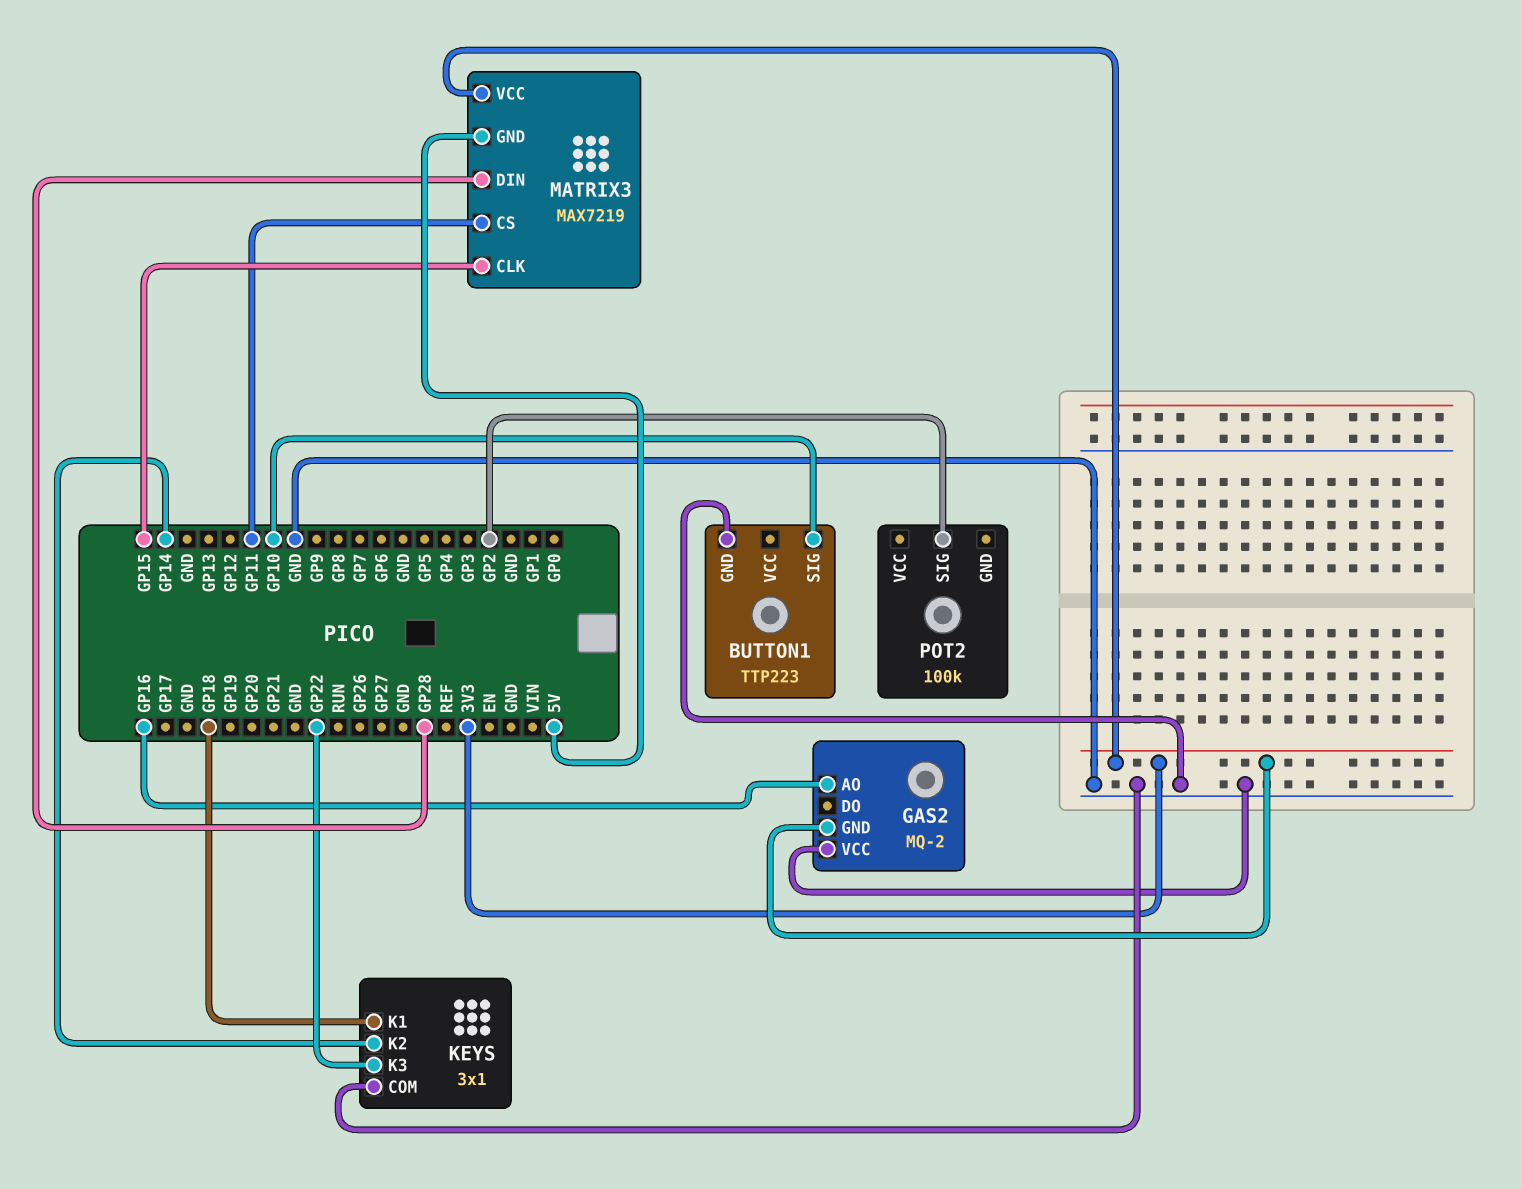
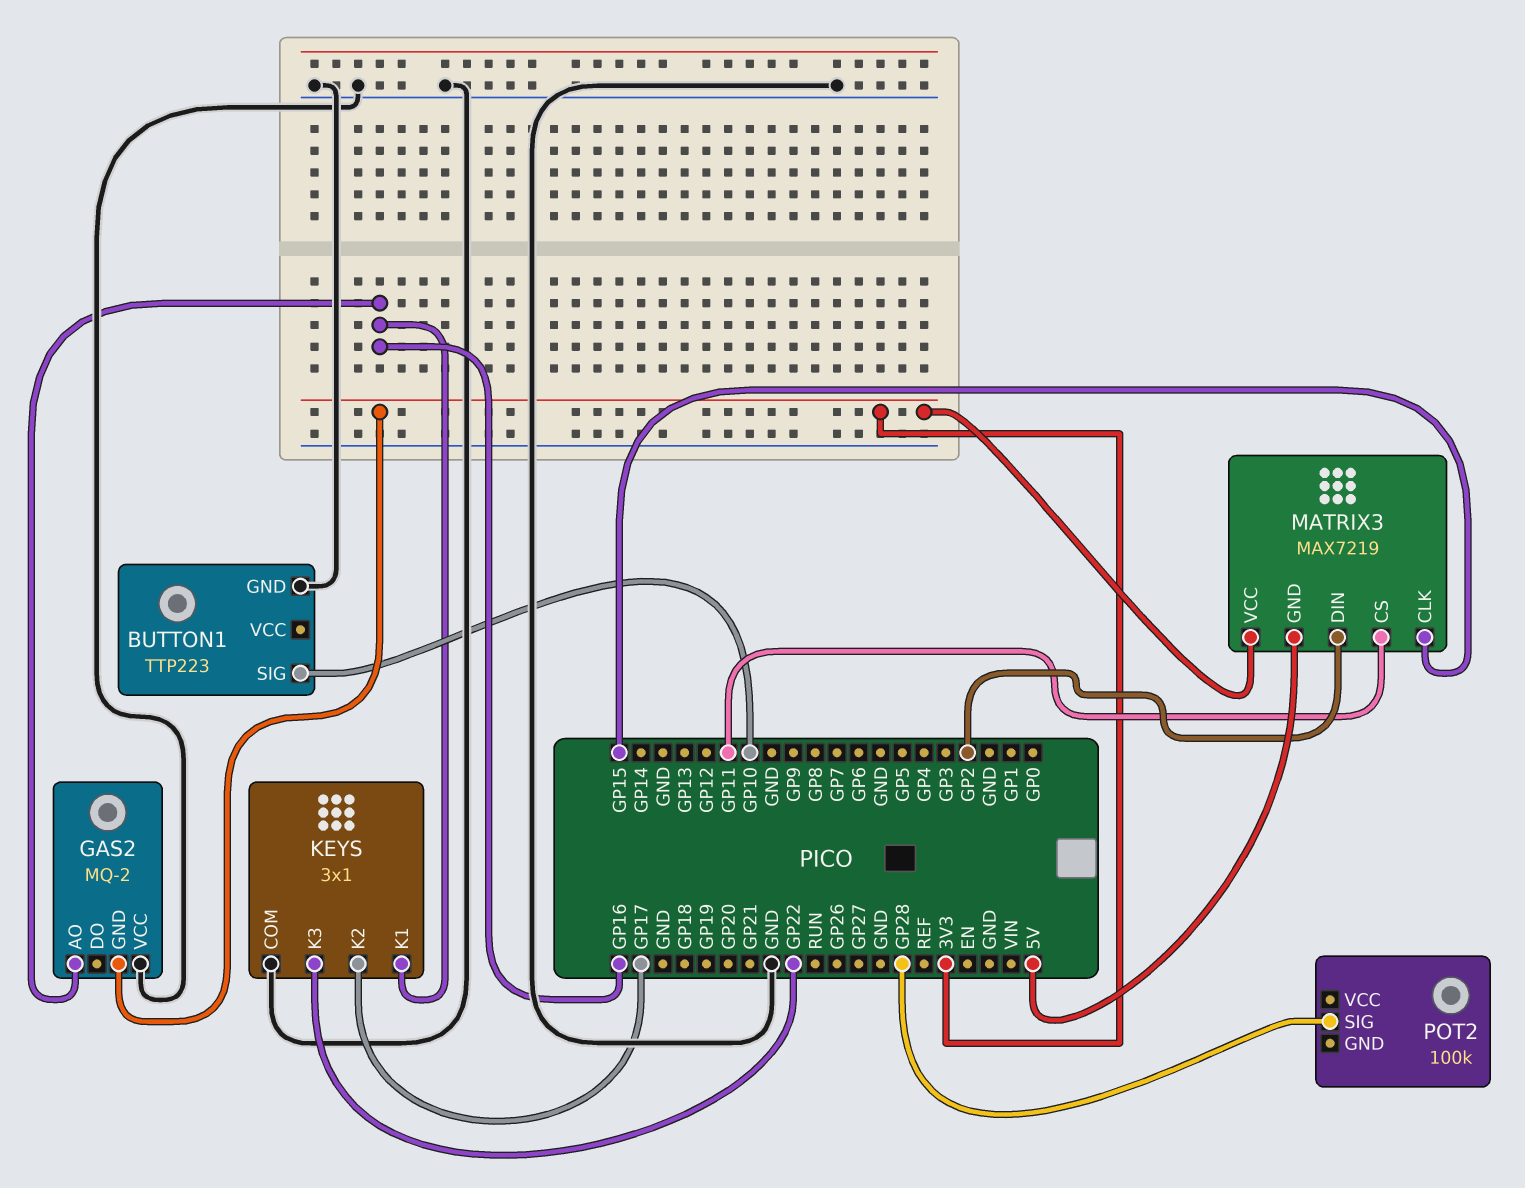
KEYS pin K1: GP18 -> GP16
KEYS pin K2: GP14 -> GP17
MATRIX3 pin DIN: GP28 -> GP2
POT2 pin SIG: GP2 -> GP28

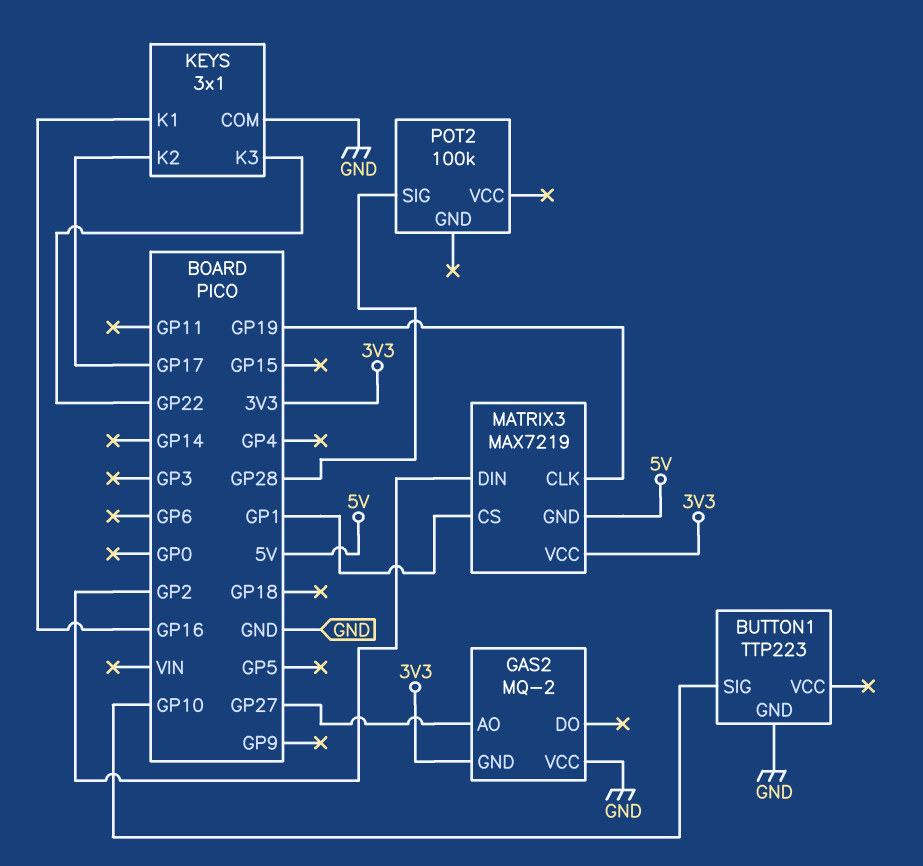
GAS2 pin AO: GP16 -> GP27
MATRIX3 pin CLK: GP15 -> GP19
MATRIX3 pin CS: GP11 -> GP1

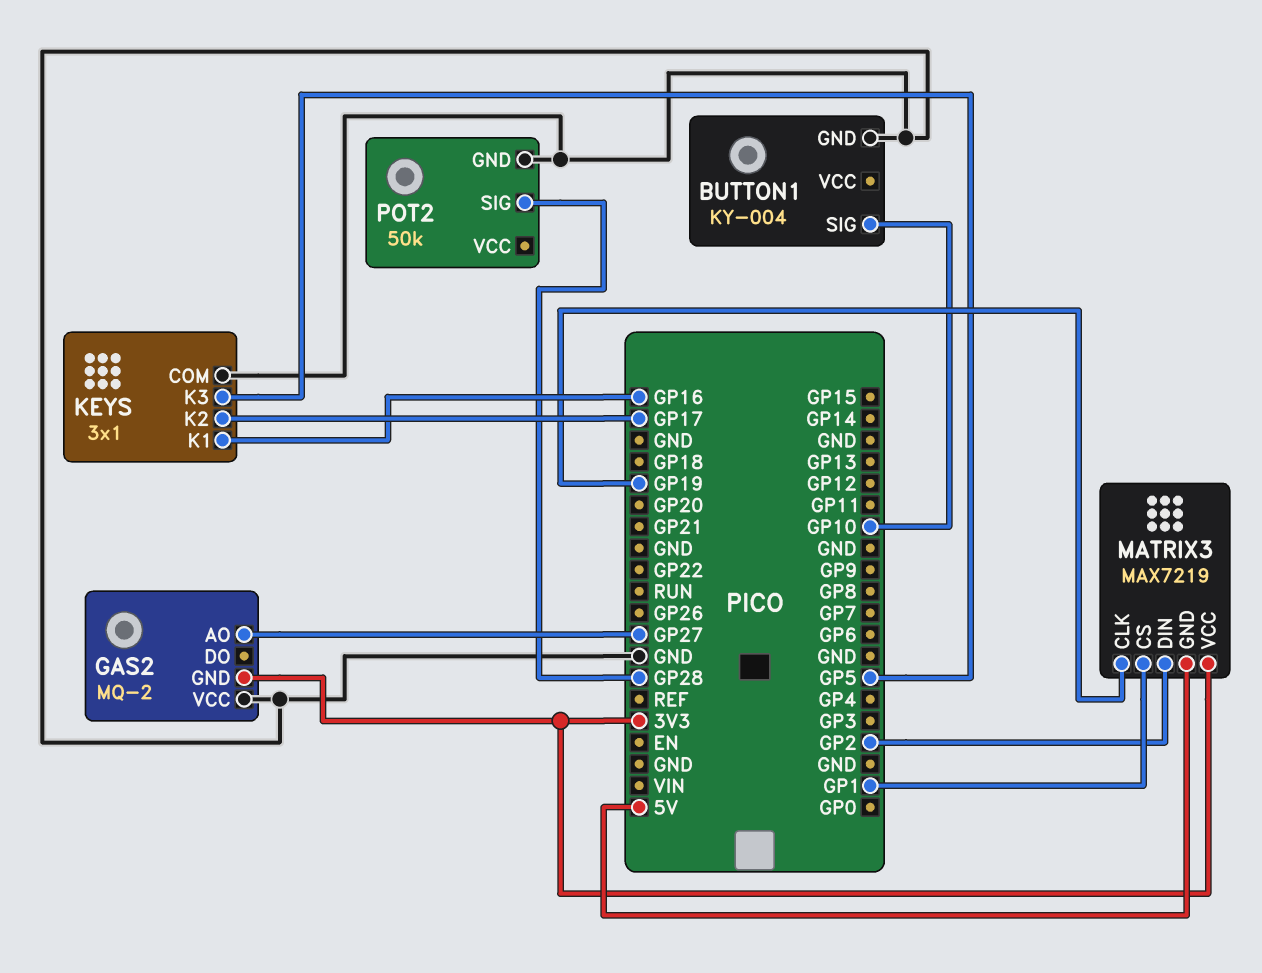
BUTTON1: TTP223 -> KY-004
KEYS pin K3: GP22 -> GP5
POT2: 100k -> 50k
POT2 pin GND: none -> GND

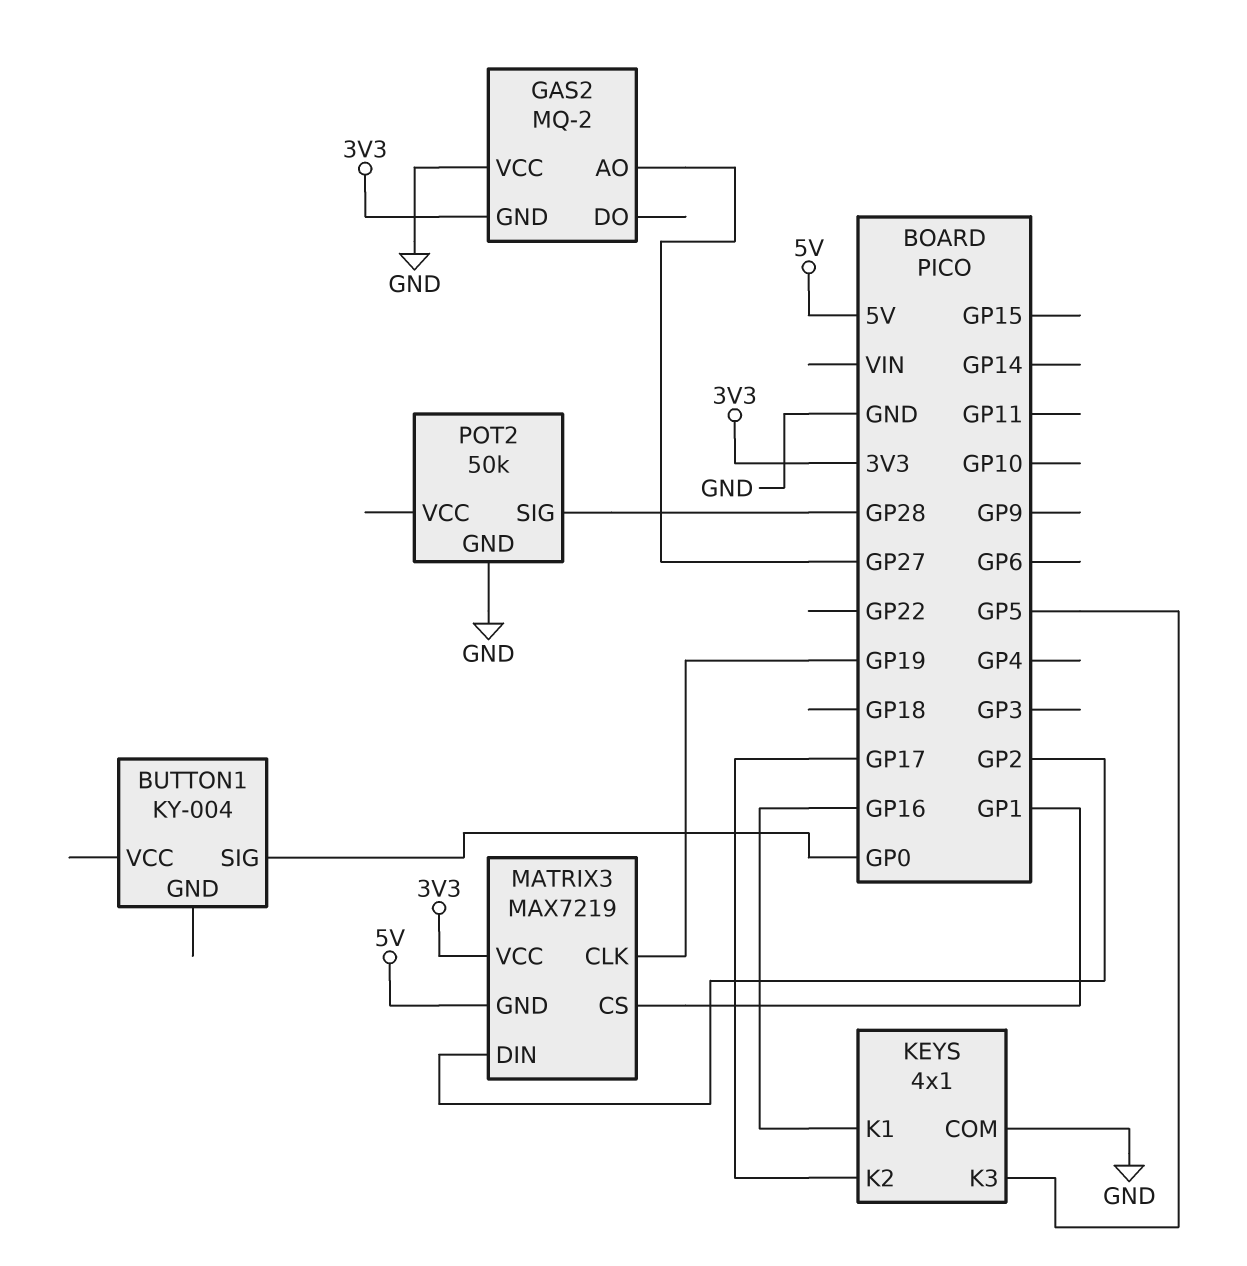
BUTTON1 pin GND: GND -> none
BUTTON1 pin SIG: GP10 -> GP0
KEYS: 3x1 -> 4x1

